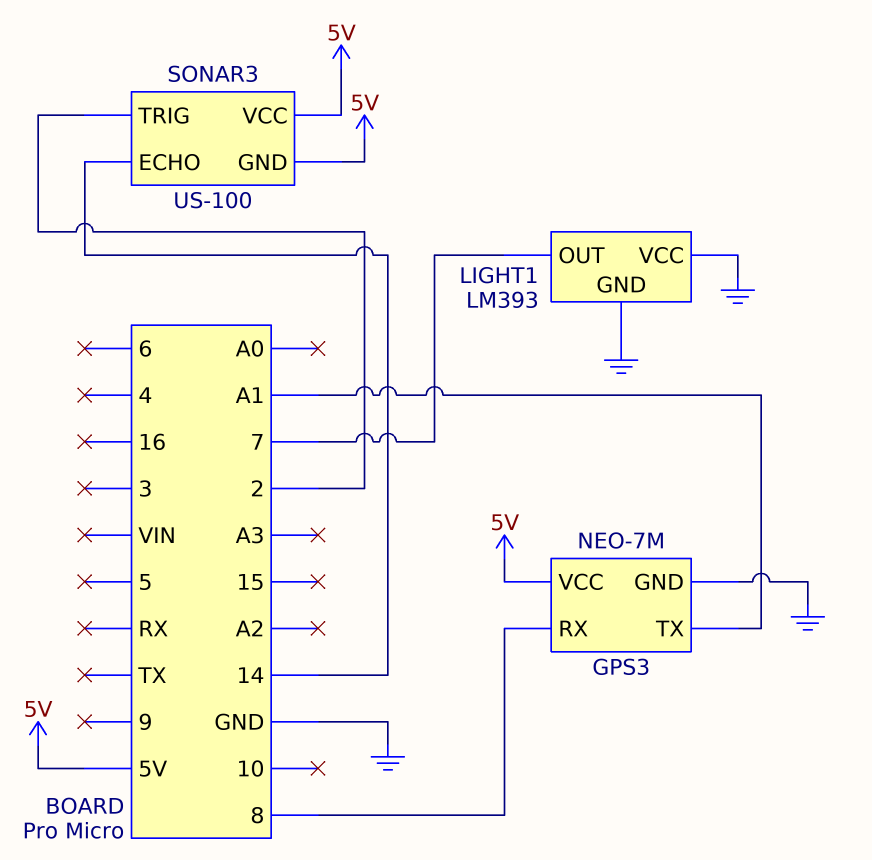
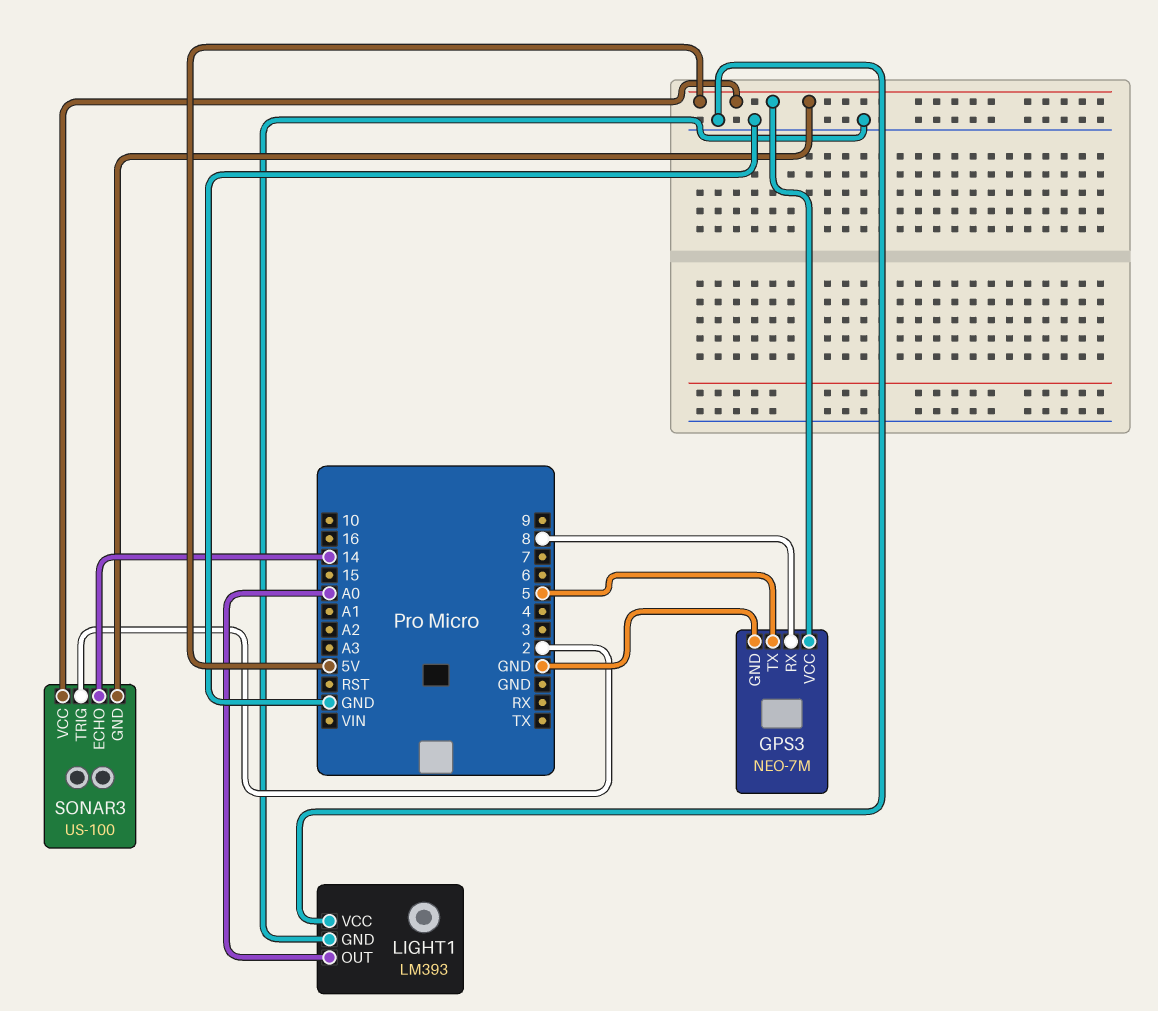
GPS3 pin TX: A1 -> 5
LIGHT1 pin OUT: 7 -> A0

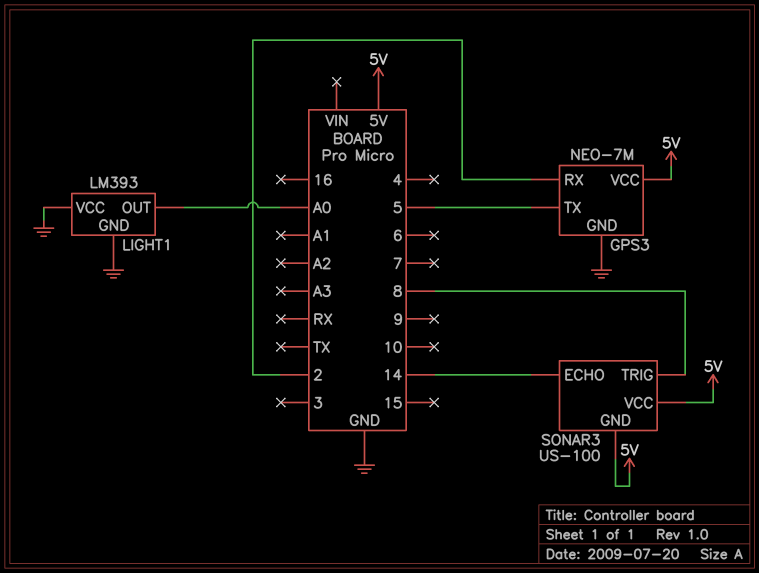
GPS3 pin RX: 8 -> 2
SONAR3 pin TRIG: 2 -> 8

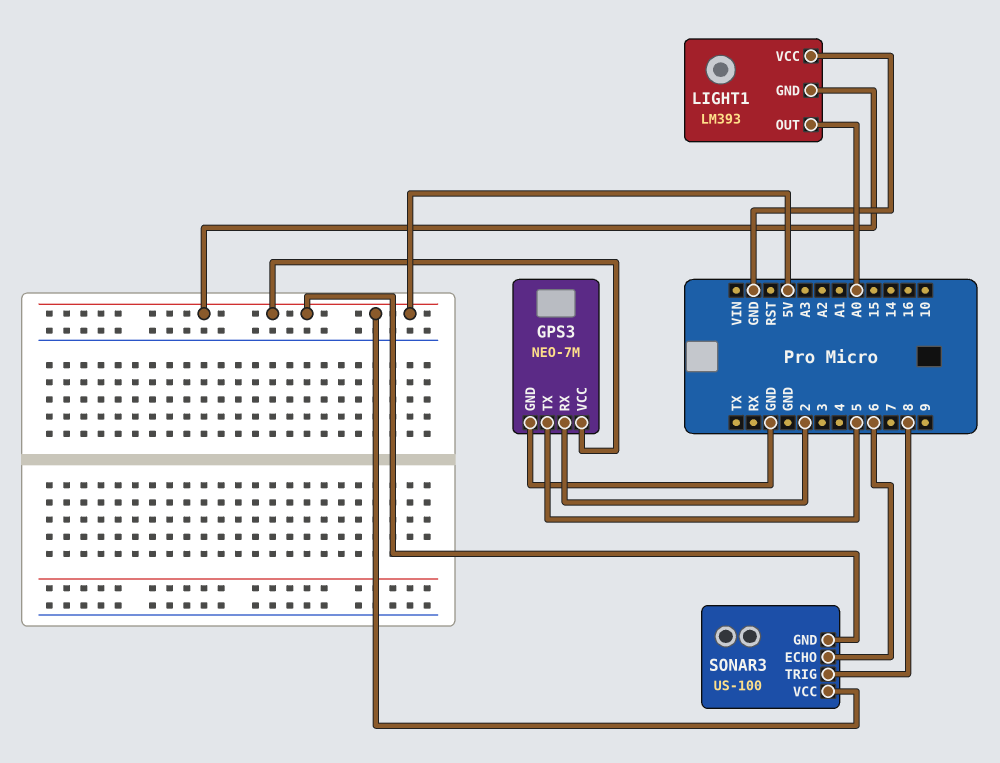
LIGHT1 pin GND: GND -> 5V
SONAR3 pin ECHO: 14 -> 6

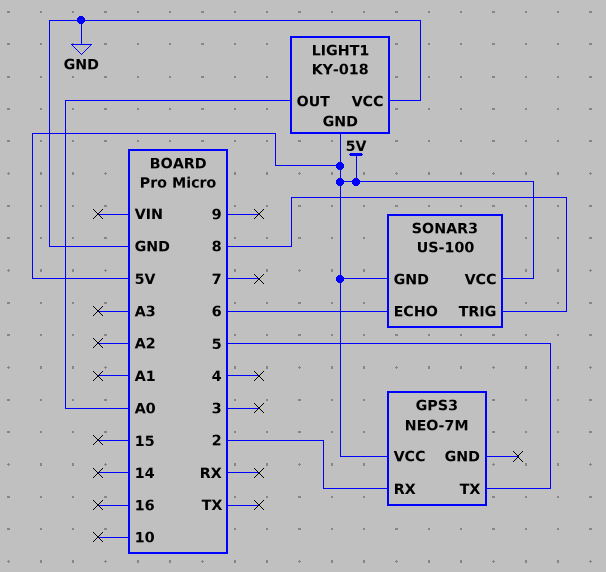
GPS3 pin GND: GND -> none
LIGHT1: LM393 -> KY-018

